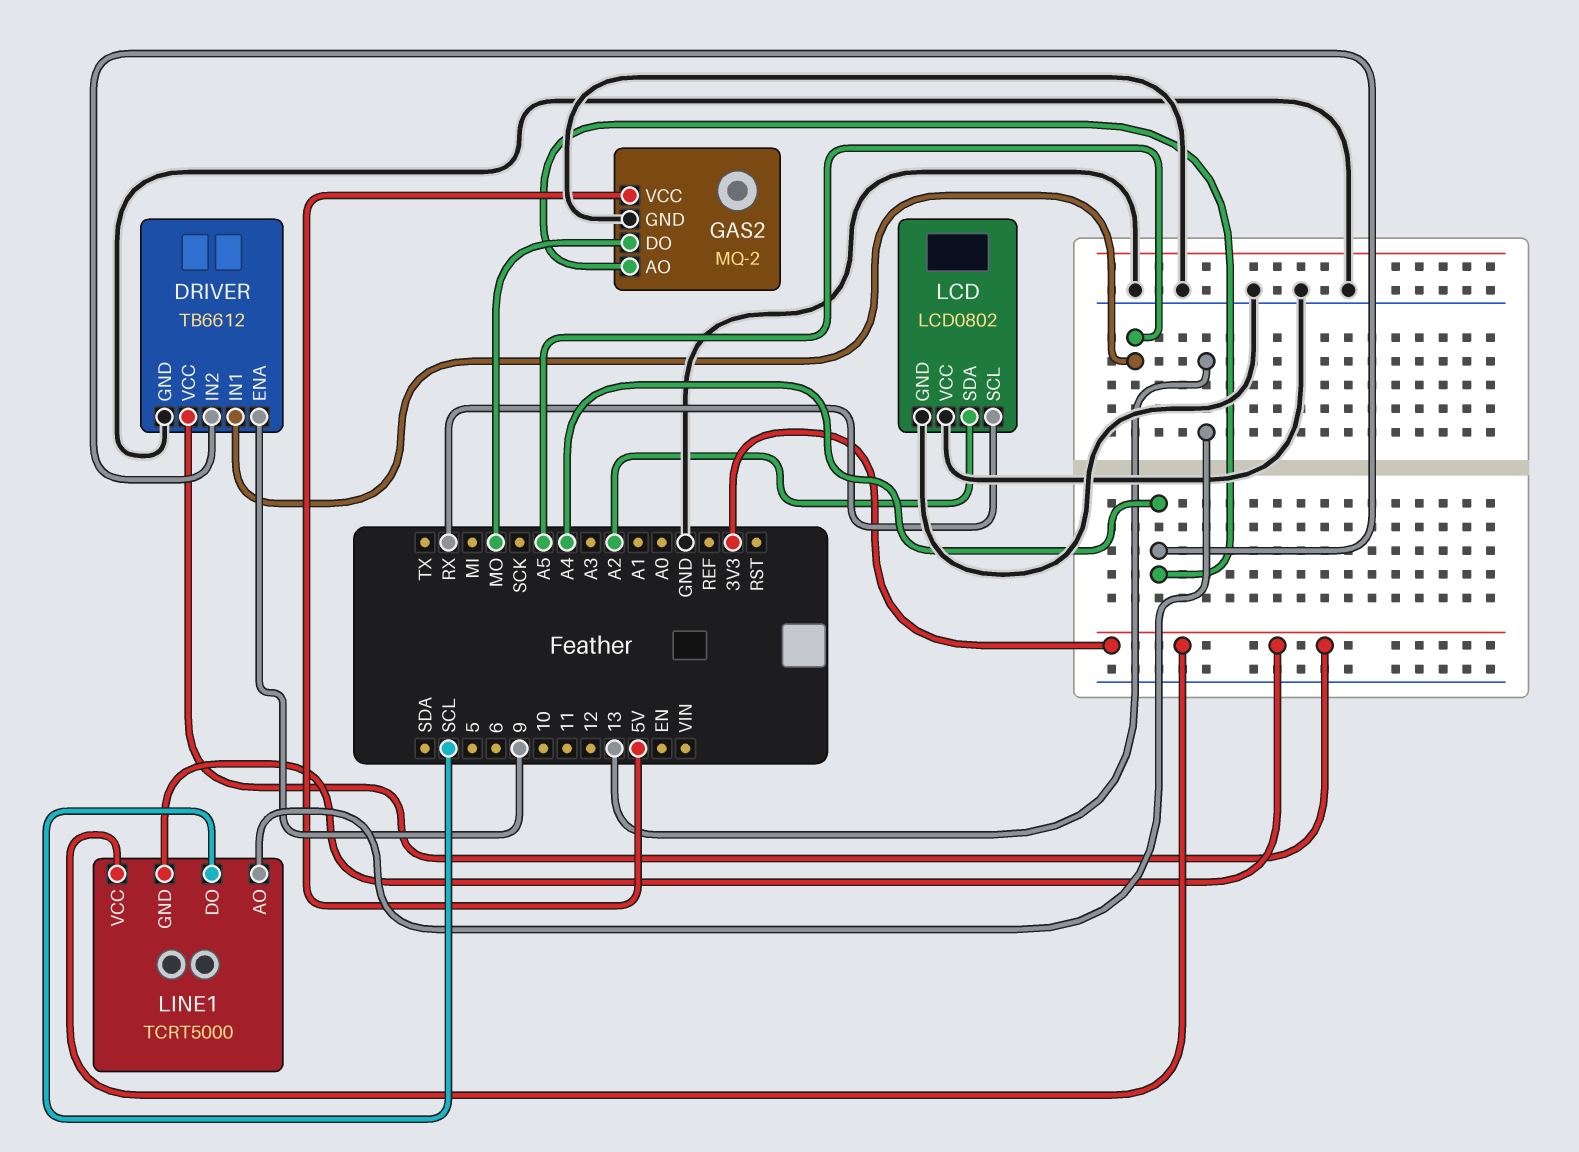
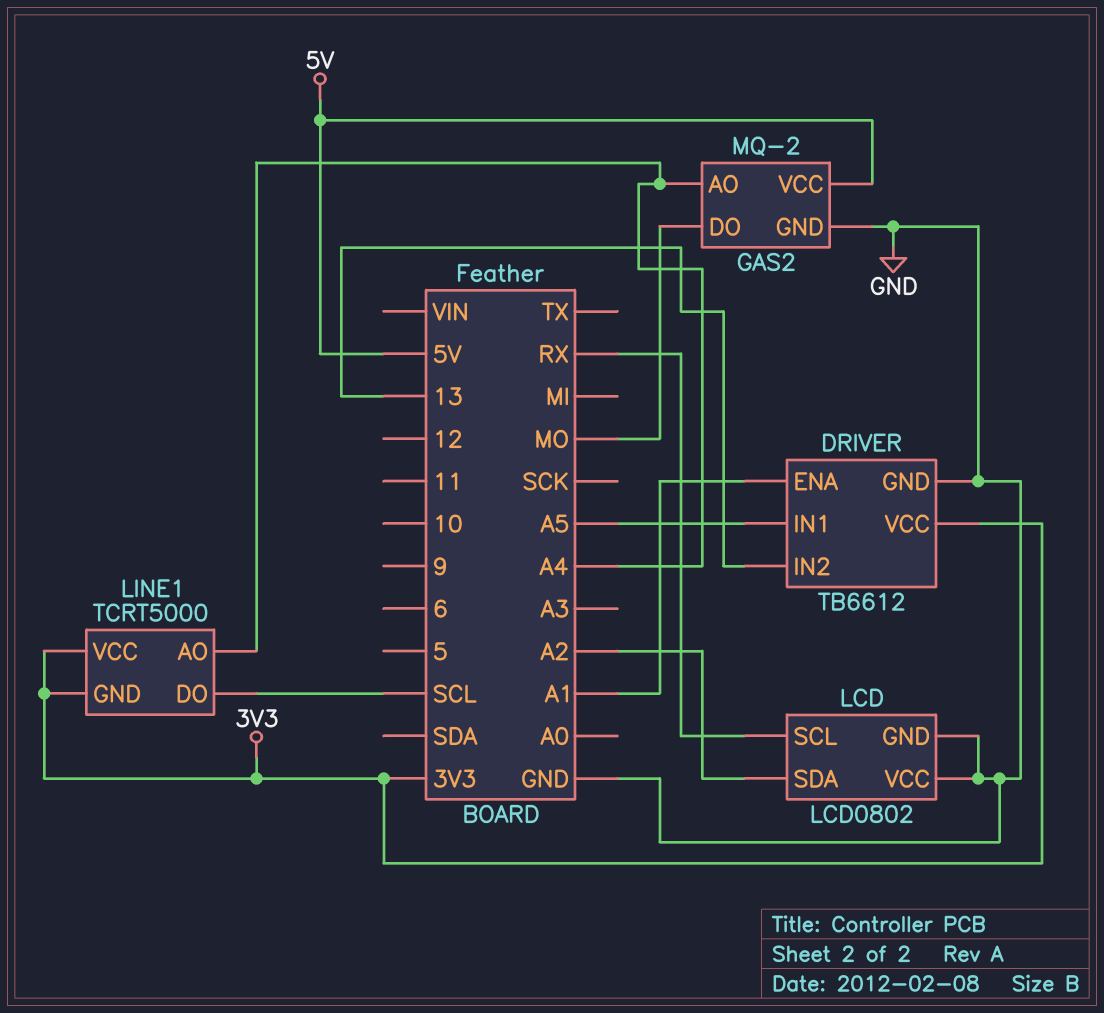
DRIVER pin ENA: 9 -> A1
DRIVER pin IN2: A4 -> 13
LINE1 pin AO: 13 -> A4

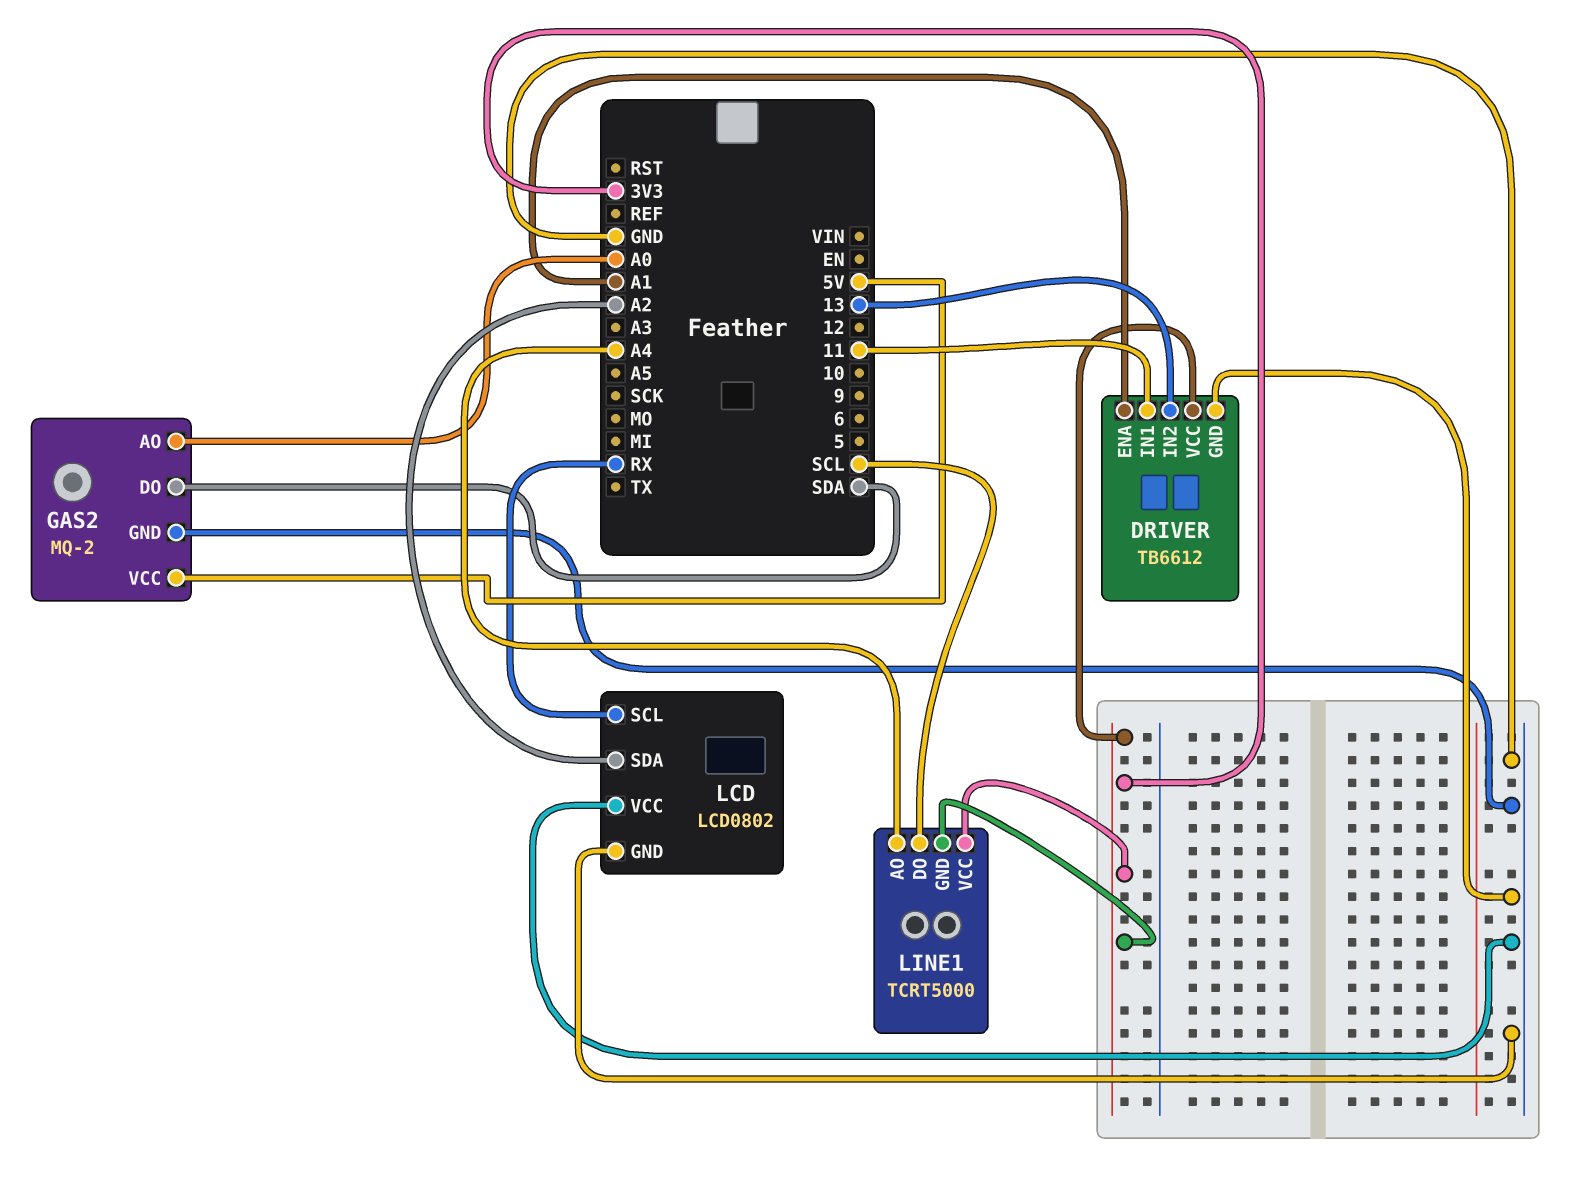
DRIVER pin IN1: A5 -> 11
GAS2 pin AO: A4 -> A0
GAS2 pin DO: MO -> SDA

